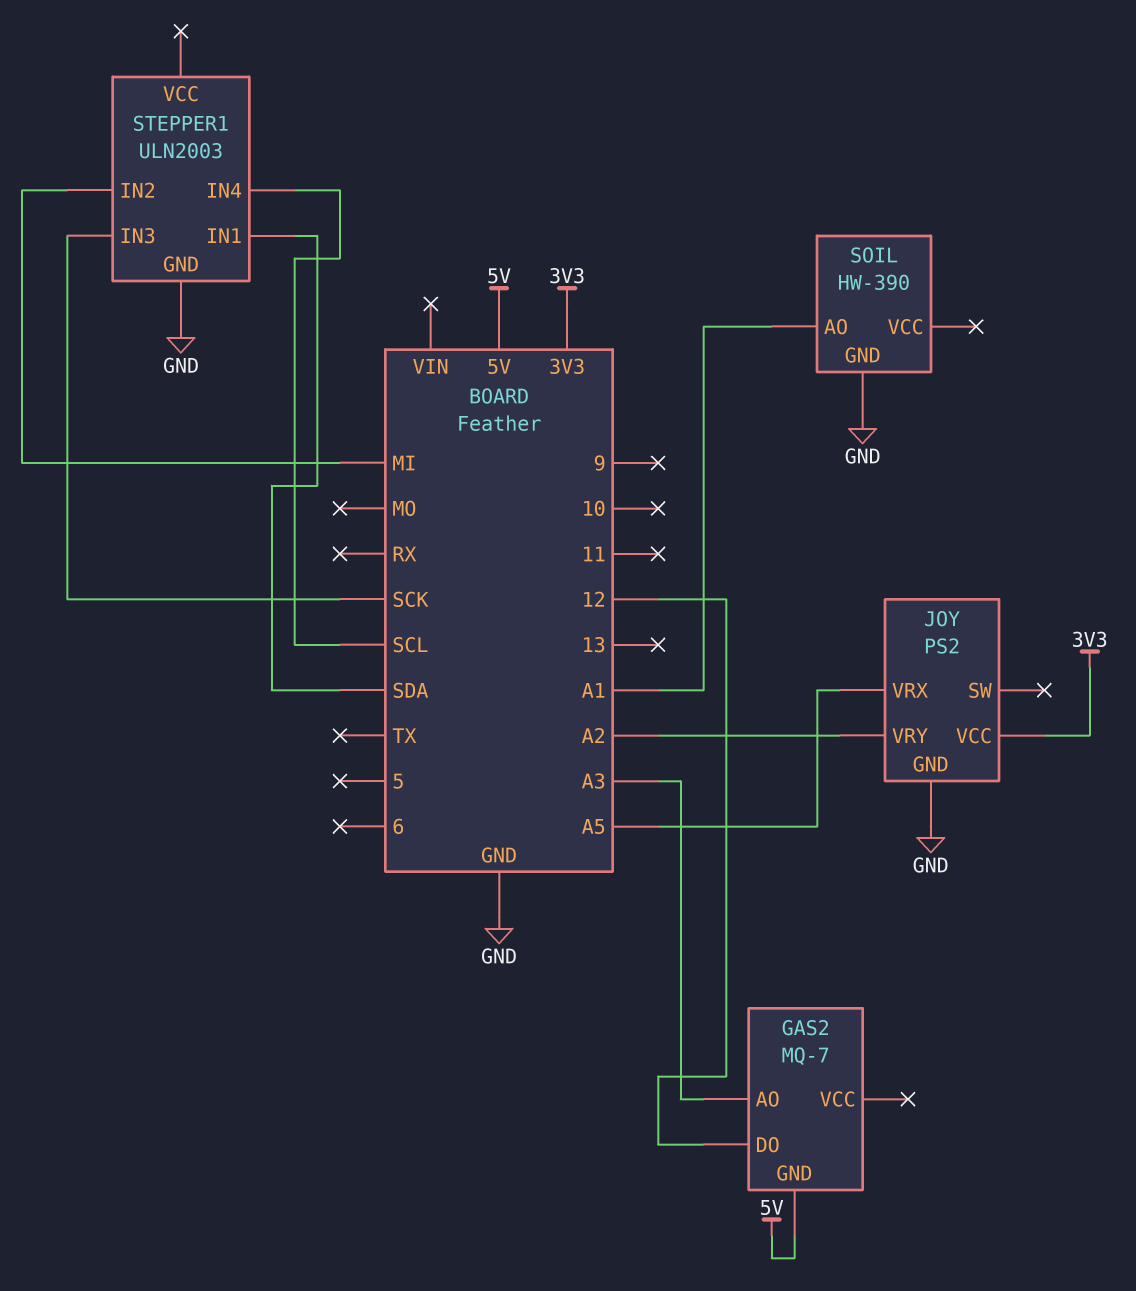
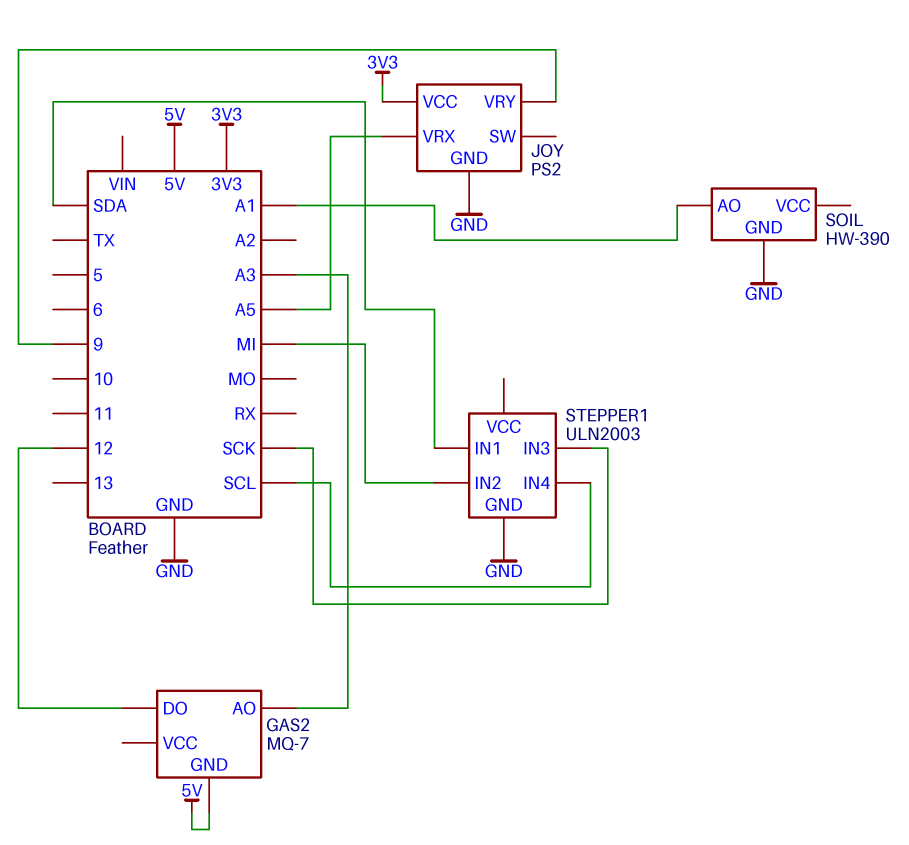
JOY pin VRY: A2 -> 9

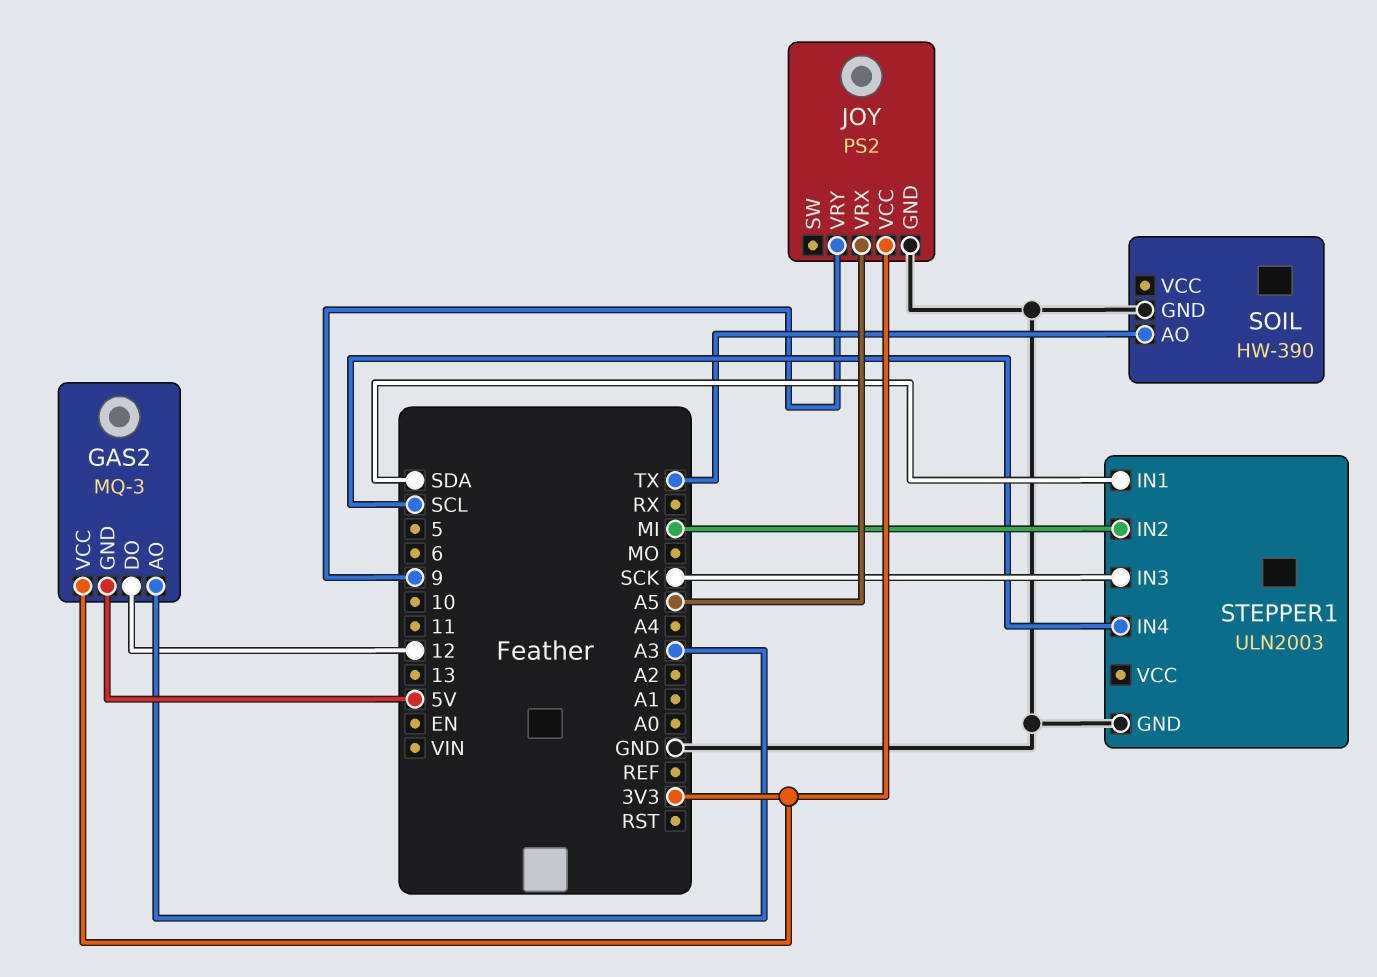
GAS2: MQ-7 -> MQ-3
GAS2 pin VCC: none -> 3V3
SOIL pin AO: A1 -> TX

